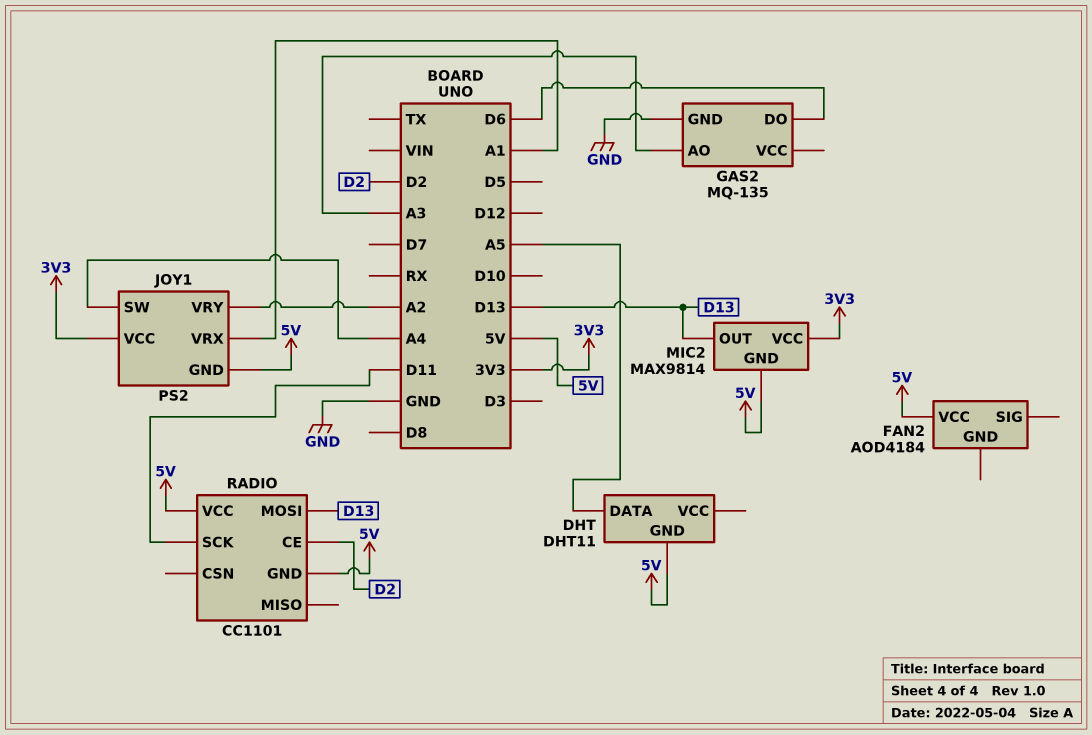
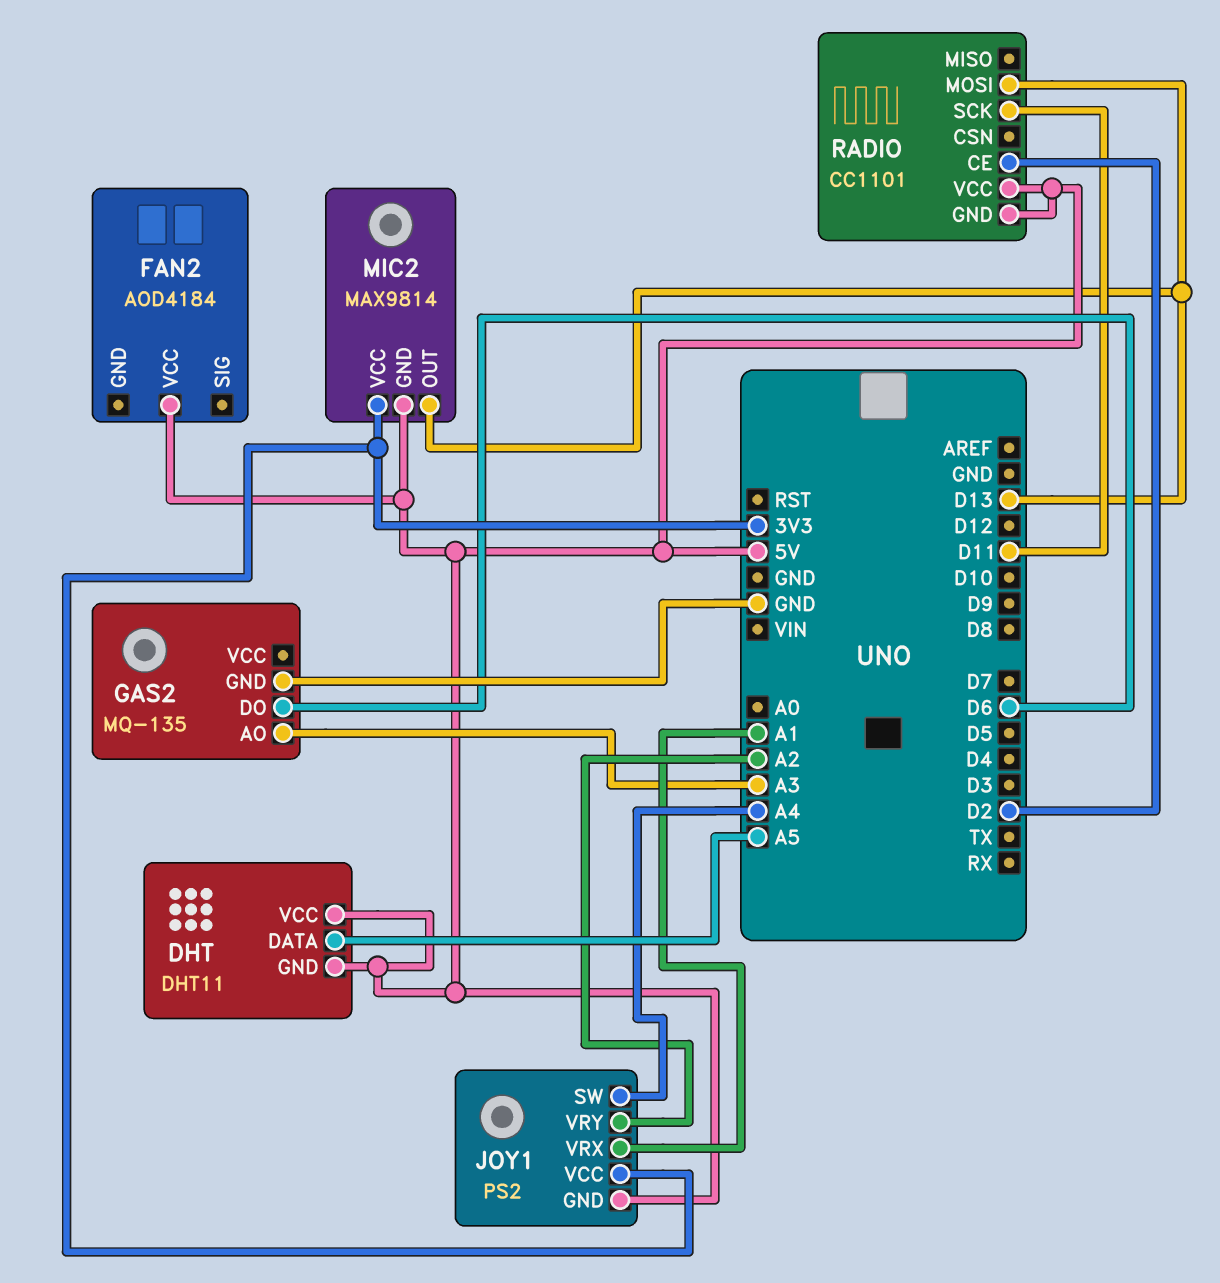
DHT pin VCC: none -> 5V

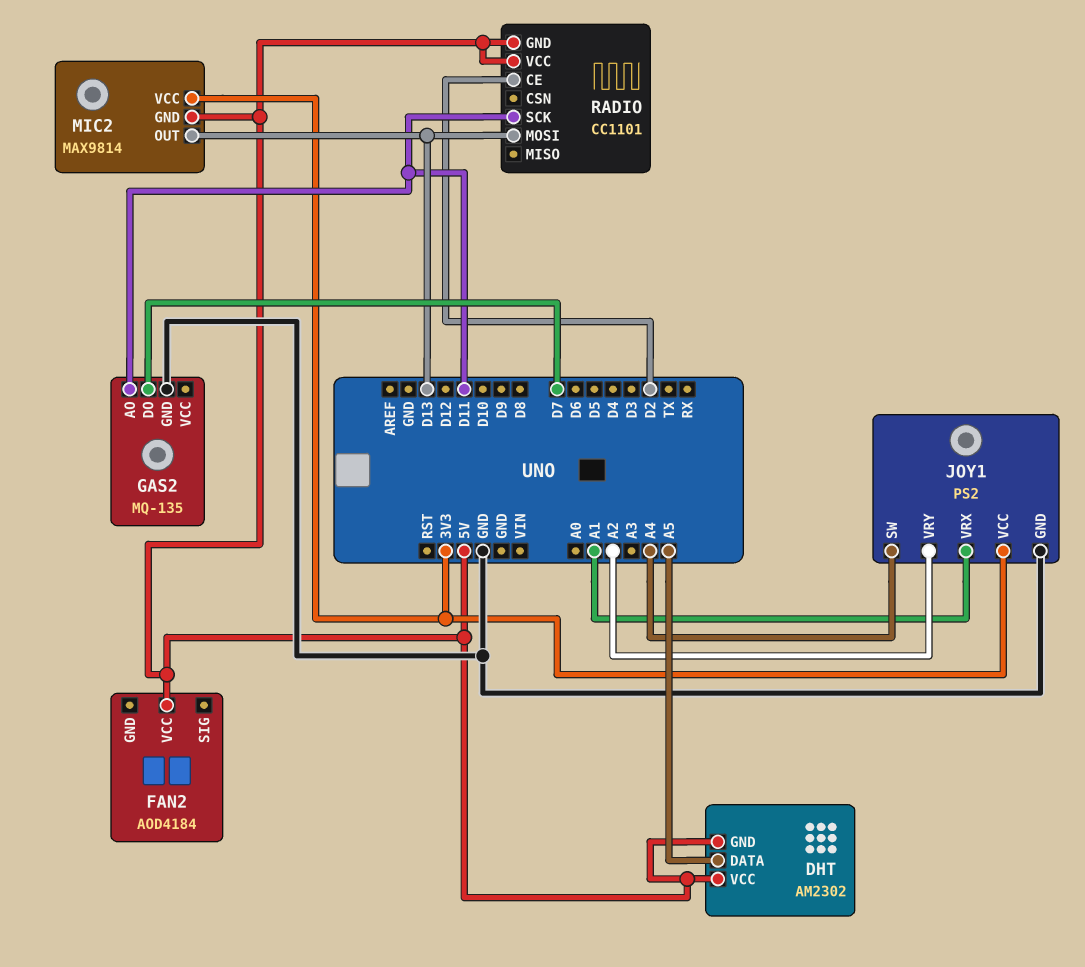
DHT: DHT11 -> AM2302
GAS2 pin AO: A3 -> D11
GAS2 pin DO: D6 -> D7
JOY1 pin GND: 5V -> GND

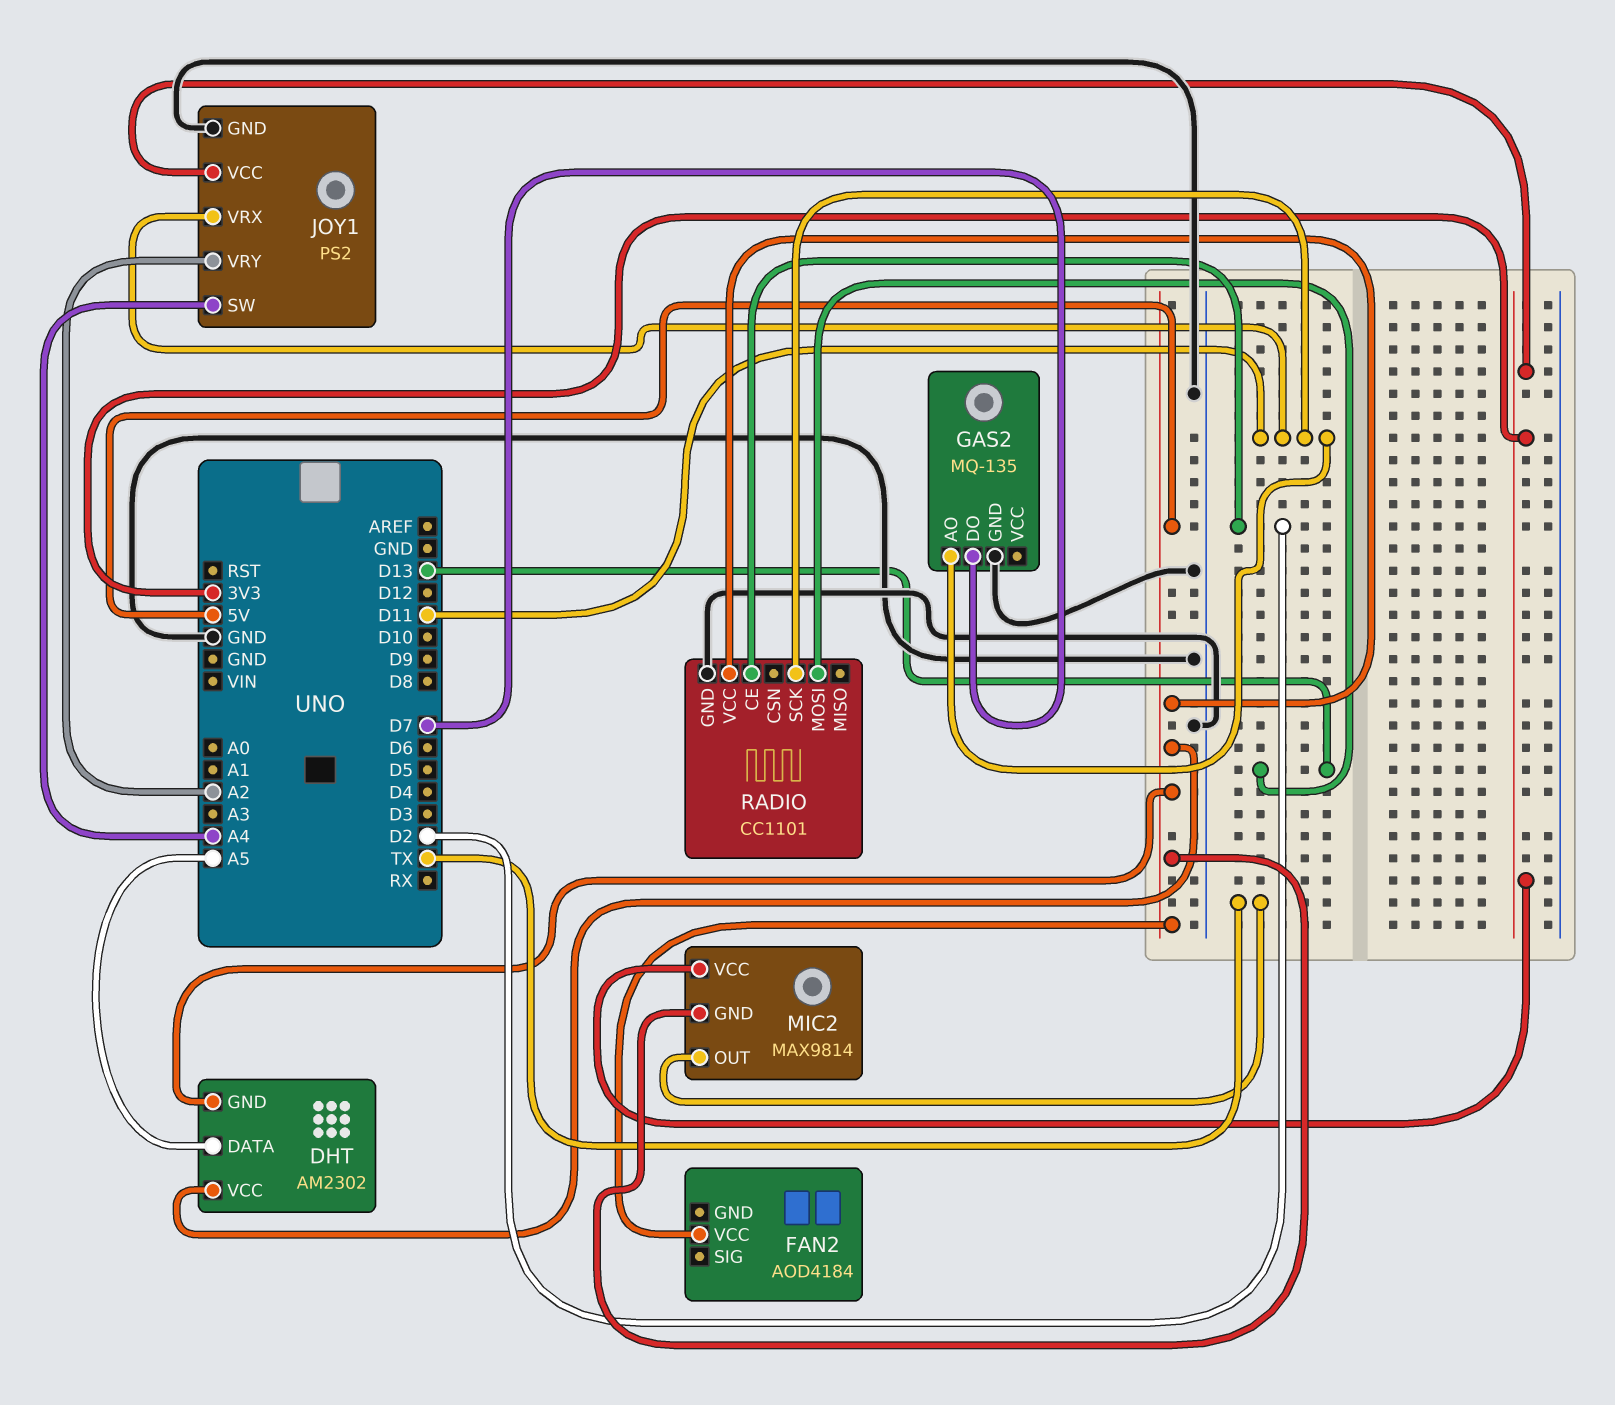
JOY1 pin VRX: A1 -> D11
MIC2 pin OUT: D13 -> TX
RADIO pin GND: 5V -> GND

